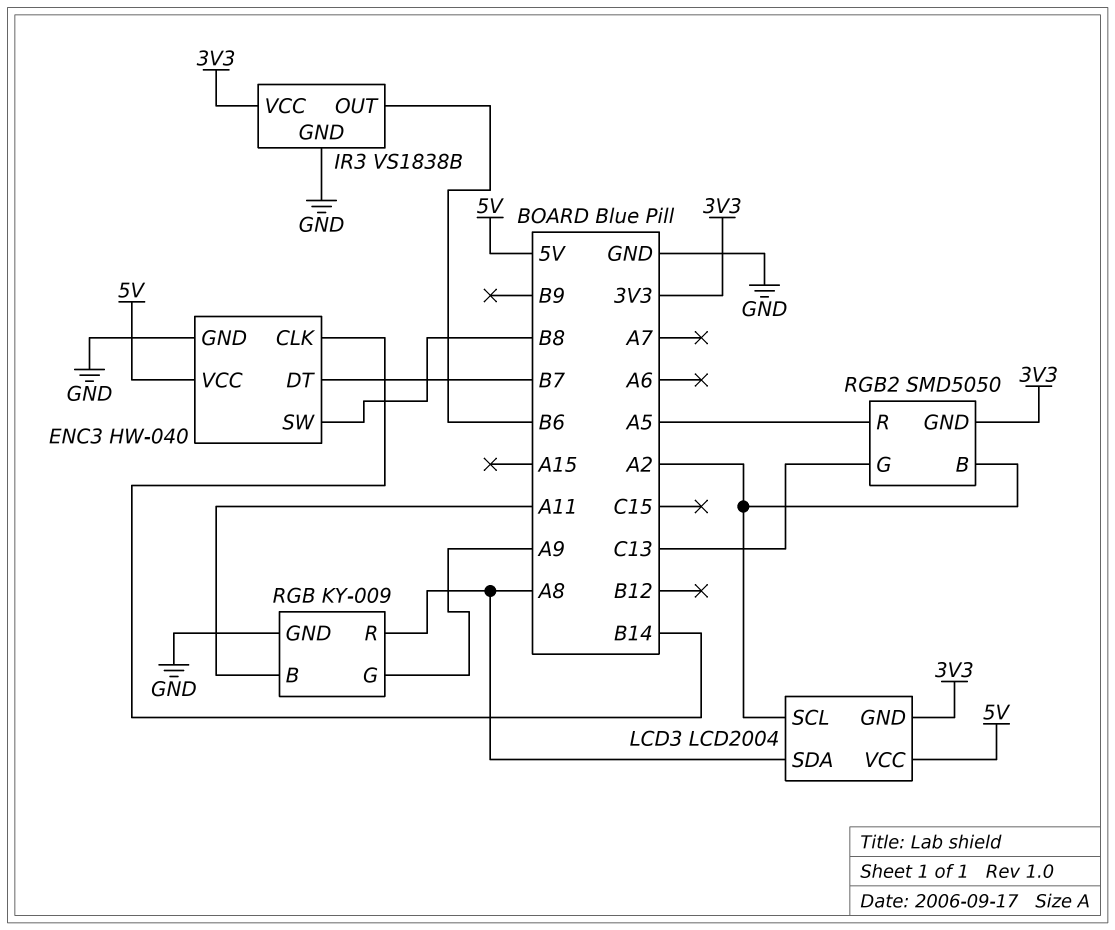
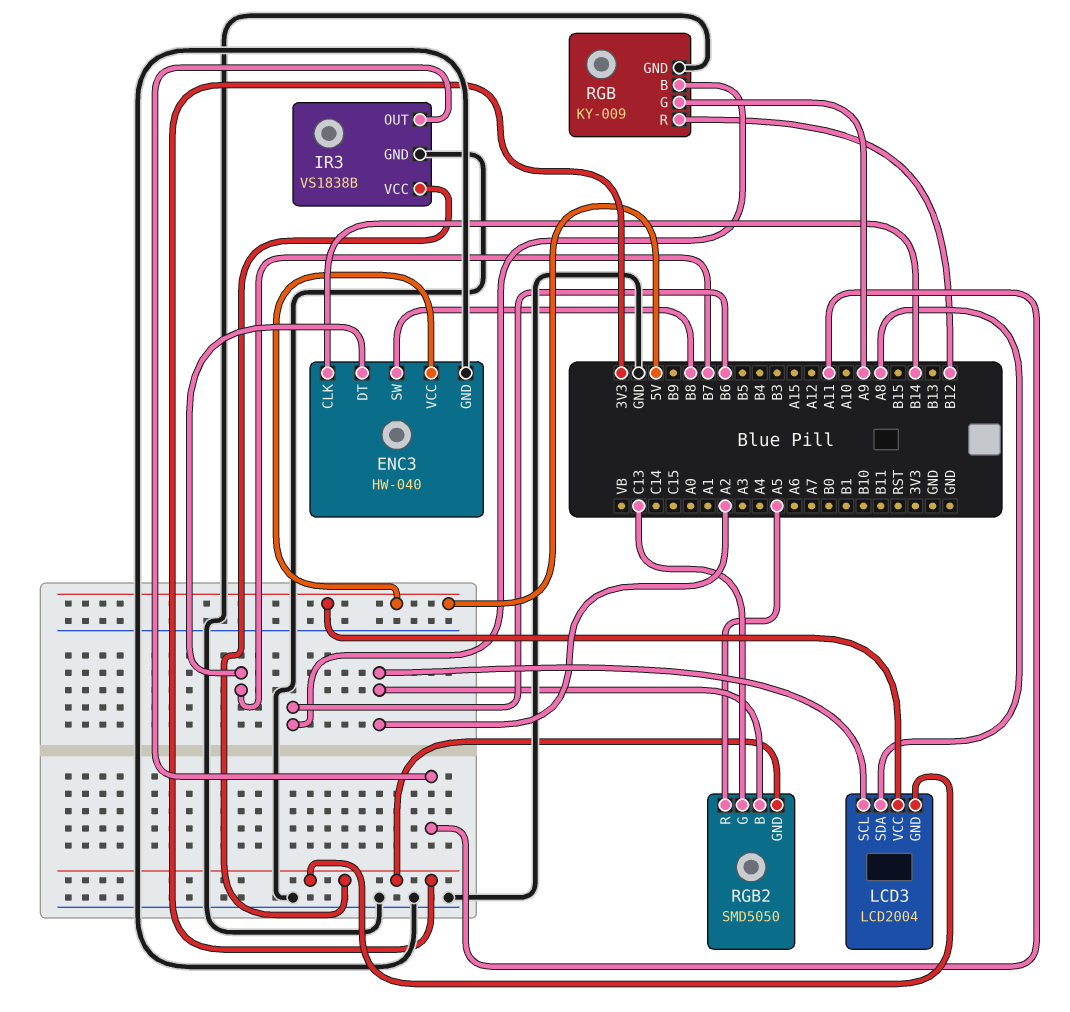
IR3 pin OUT: B6 -> A11
RGB pin B: A11 -> B6
RGB pin R: A8 -> B12

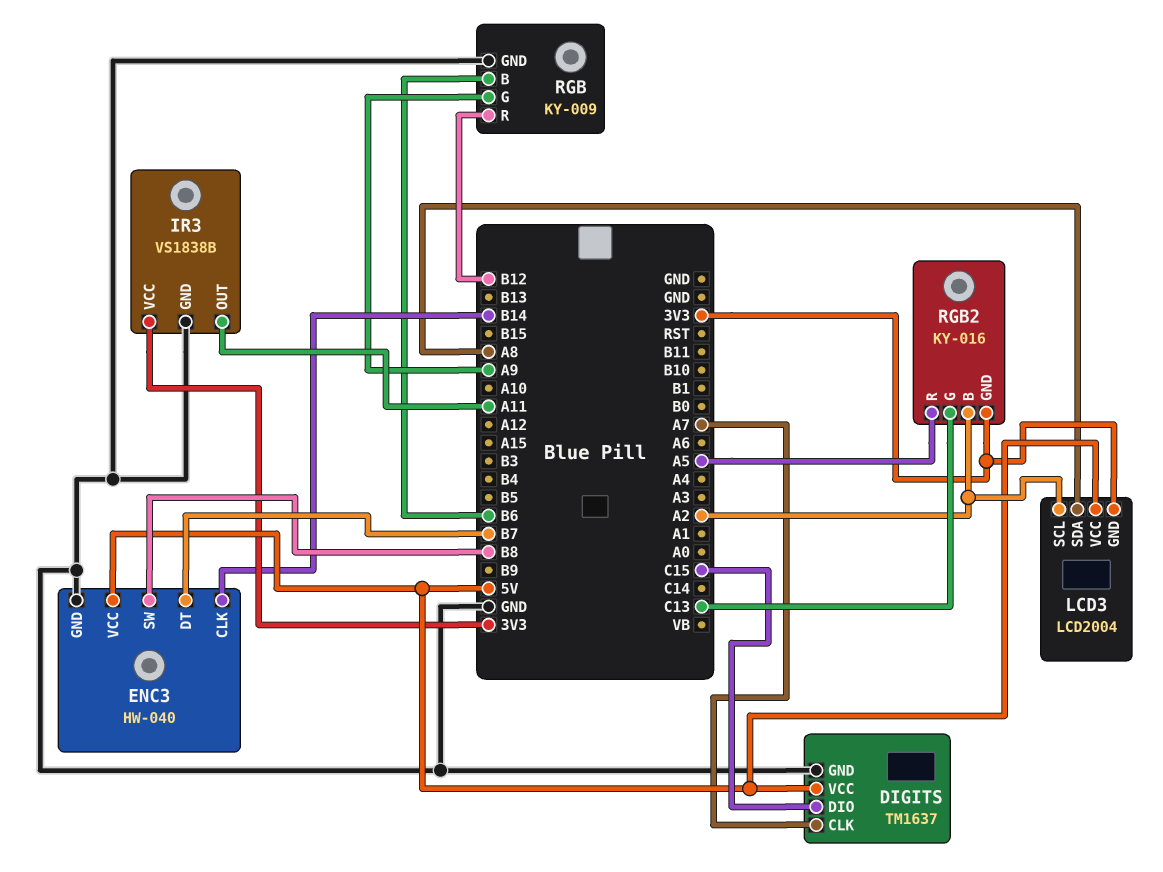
DIGITS: none -> TM1637
DIGITS pin CLK: none -> A7
DIGITS pin DIO: none -> C15
DIGITS pin GND: none -> GND
DIGITS pin VCC: none -> 5V
RGB2: SMD5050 -> KY-016

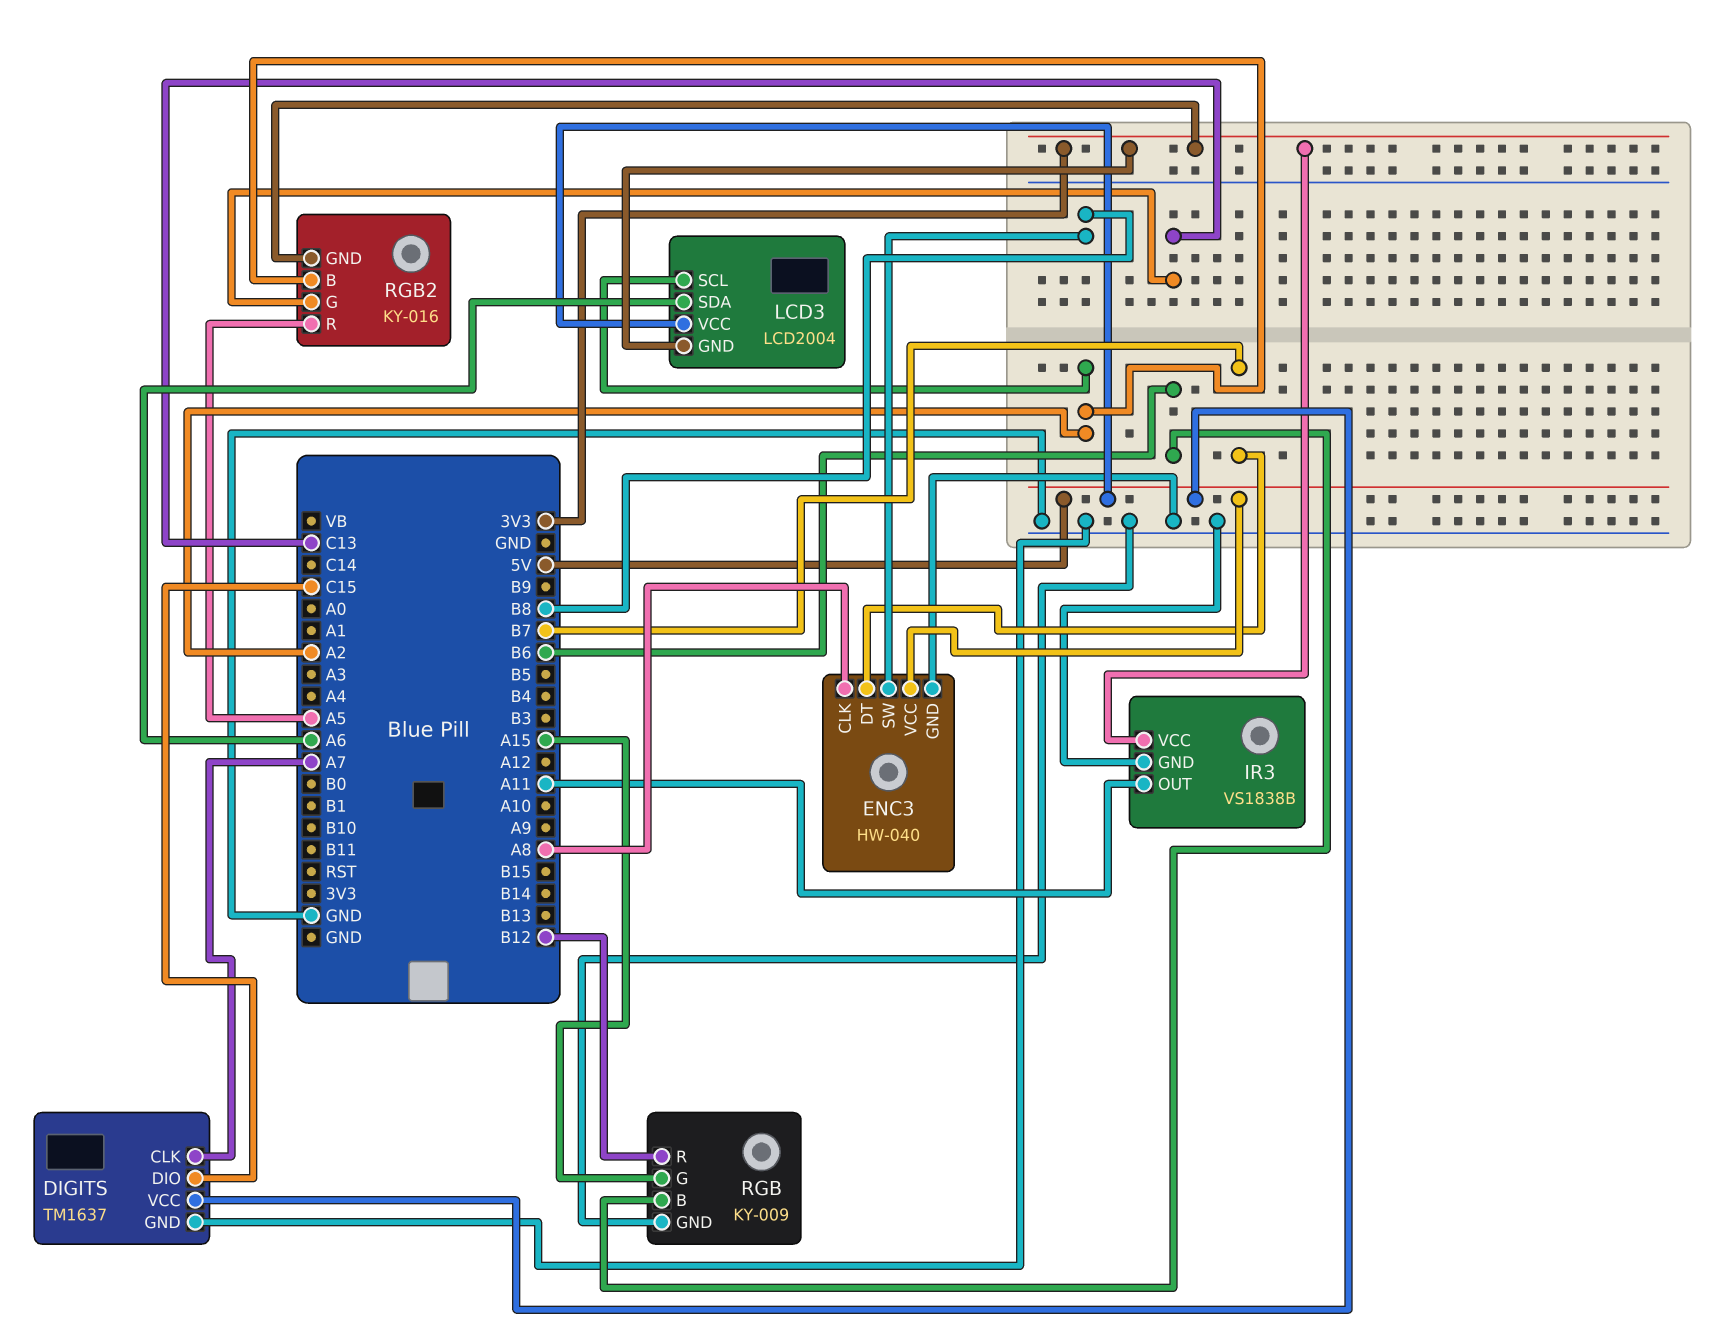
ENC3 pin CLK: B14 -> A8
LCD3 pin SDA: A8 -> A6
RGB pin G: A9 -> A15

